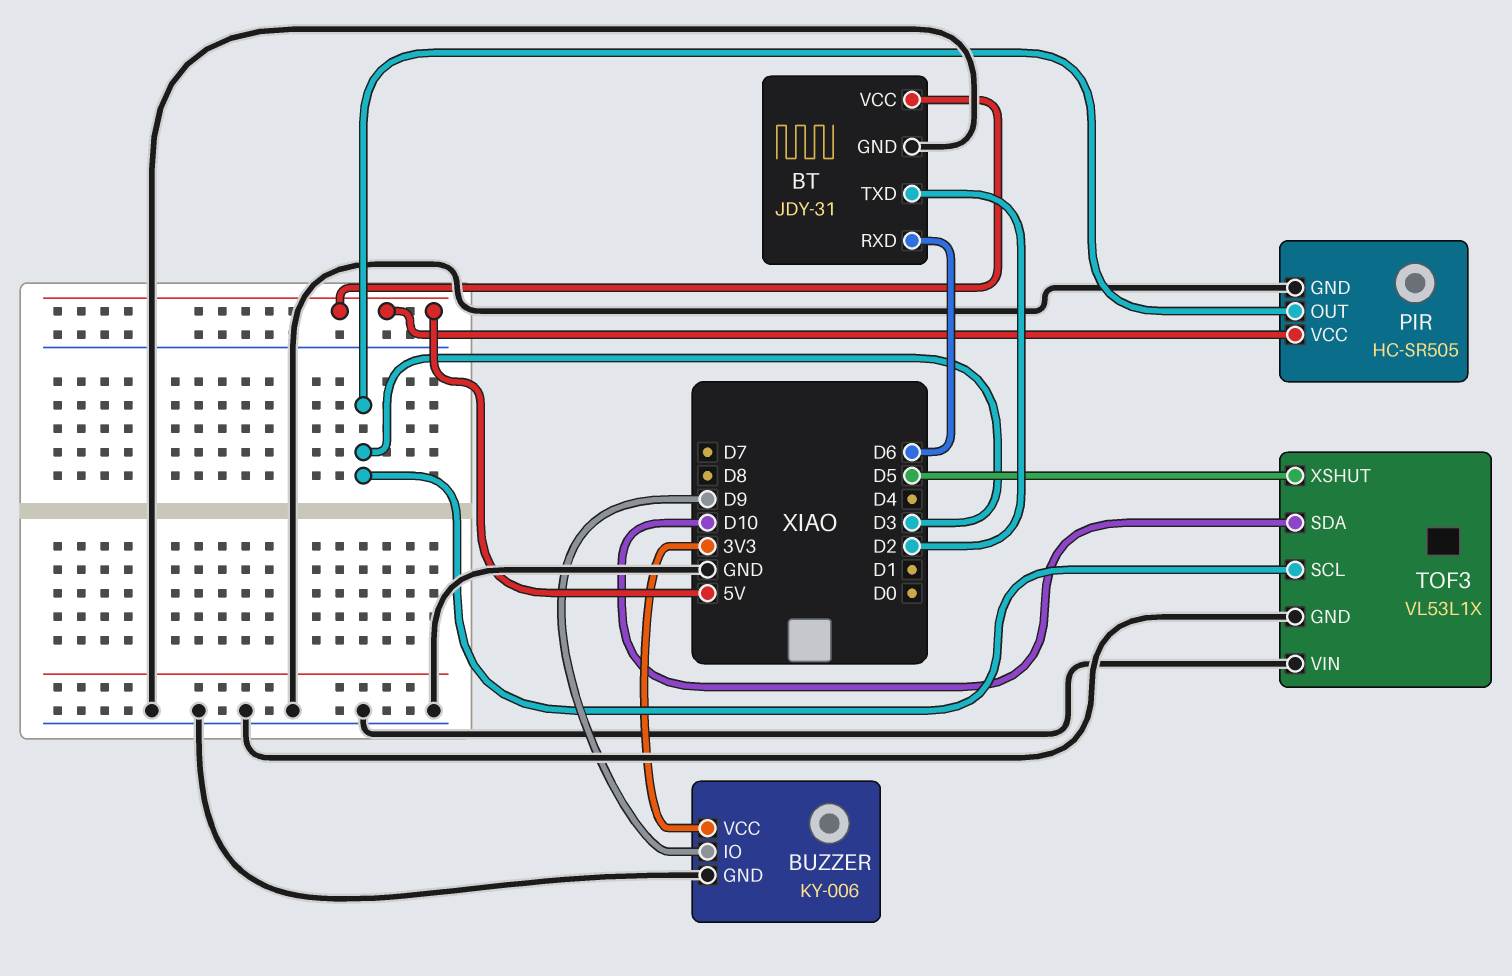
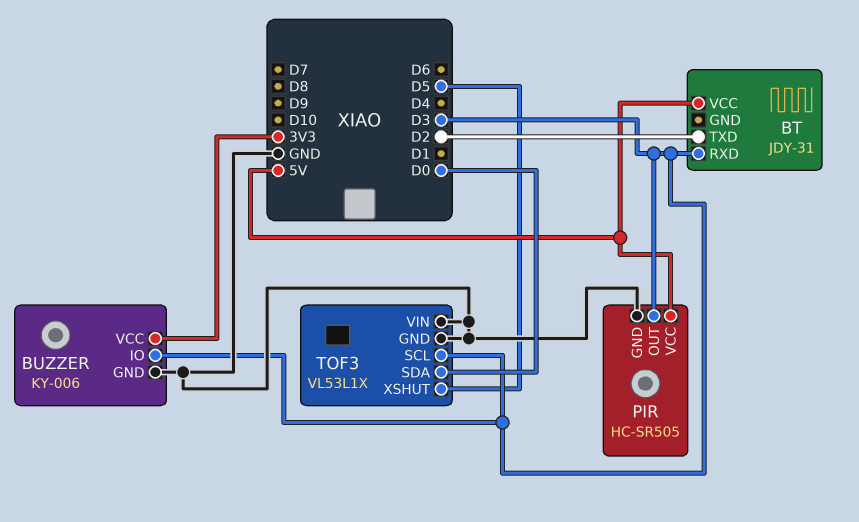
BT pin GND: GND -> none
BT pin RXD: D6 -> D3
BUZZER pin IO: D9 -> D3
TOF3 pin SDA: D10 -> D0

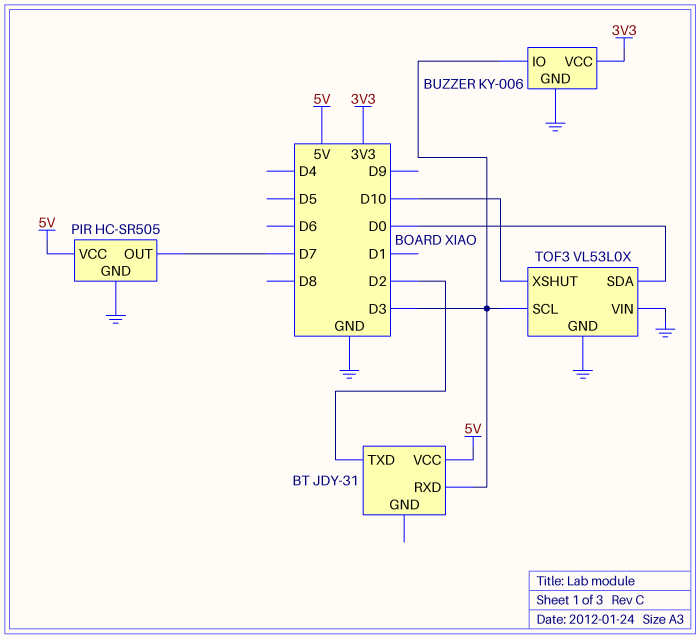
PIR pin OUT: D3 -> D7
TOF3: VL53L1X -> VL53L0X
TOF3 pin XSHUT: D5 -> D10

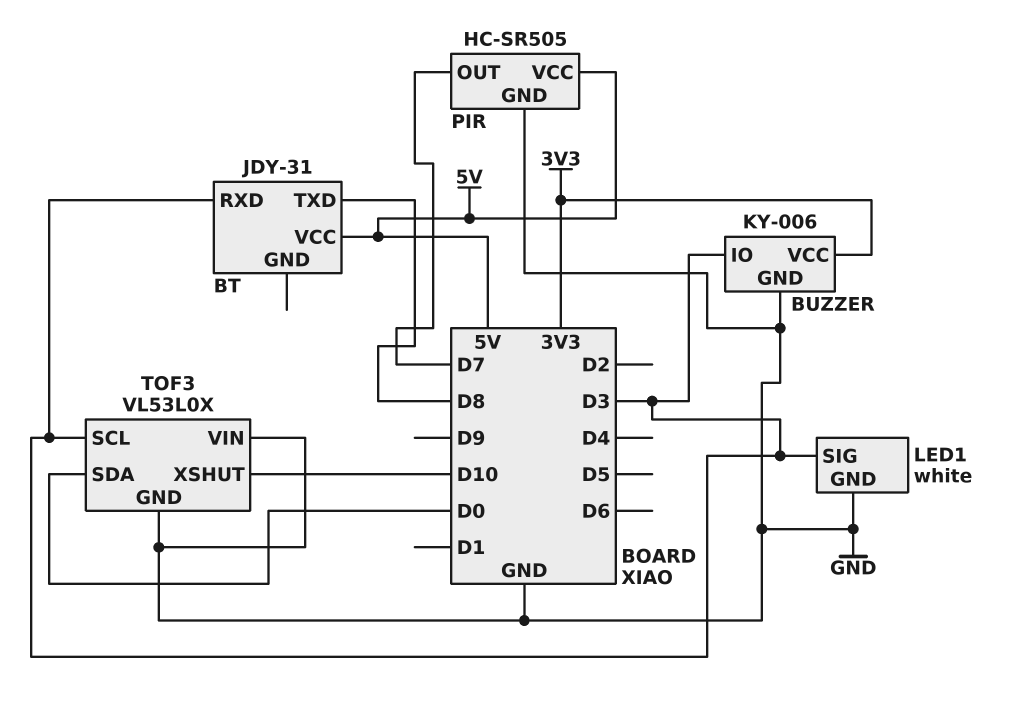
BT pin TXD: D2 -> D8
LED1: none -> white
LED1 pin GND: none -> GND
LED1 pin SIG: none -> D3

